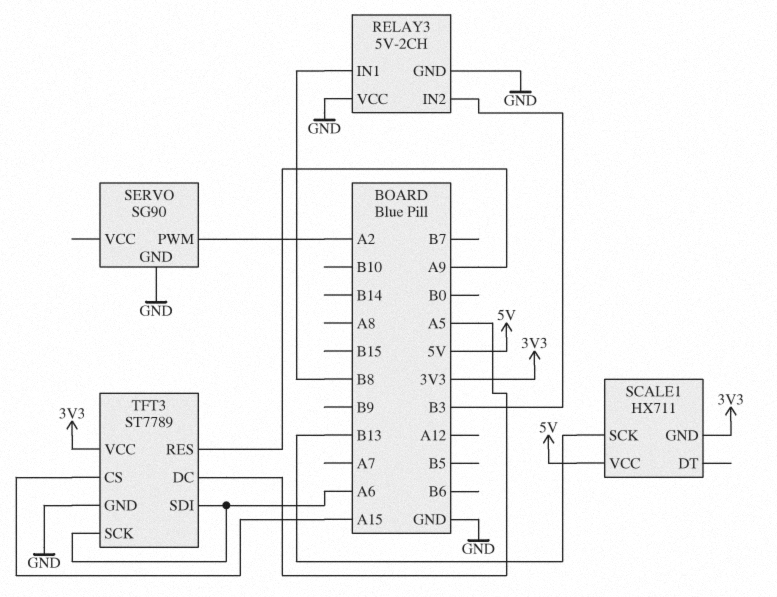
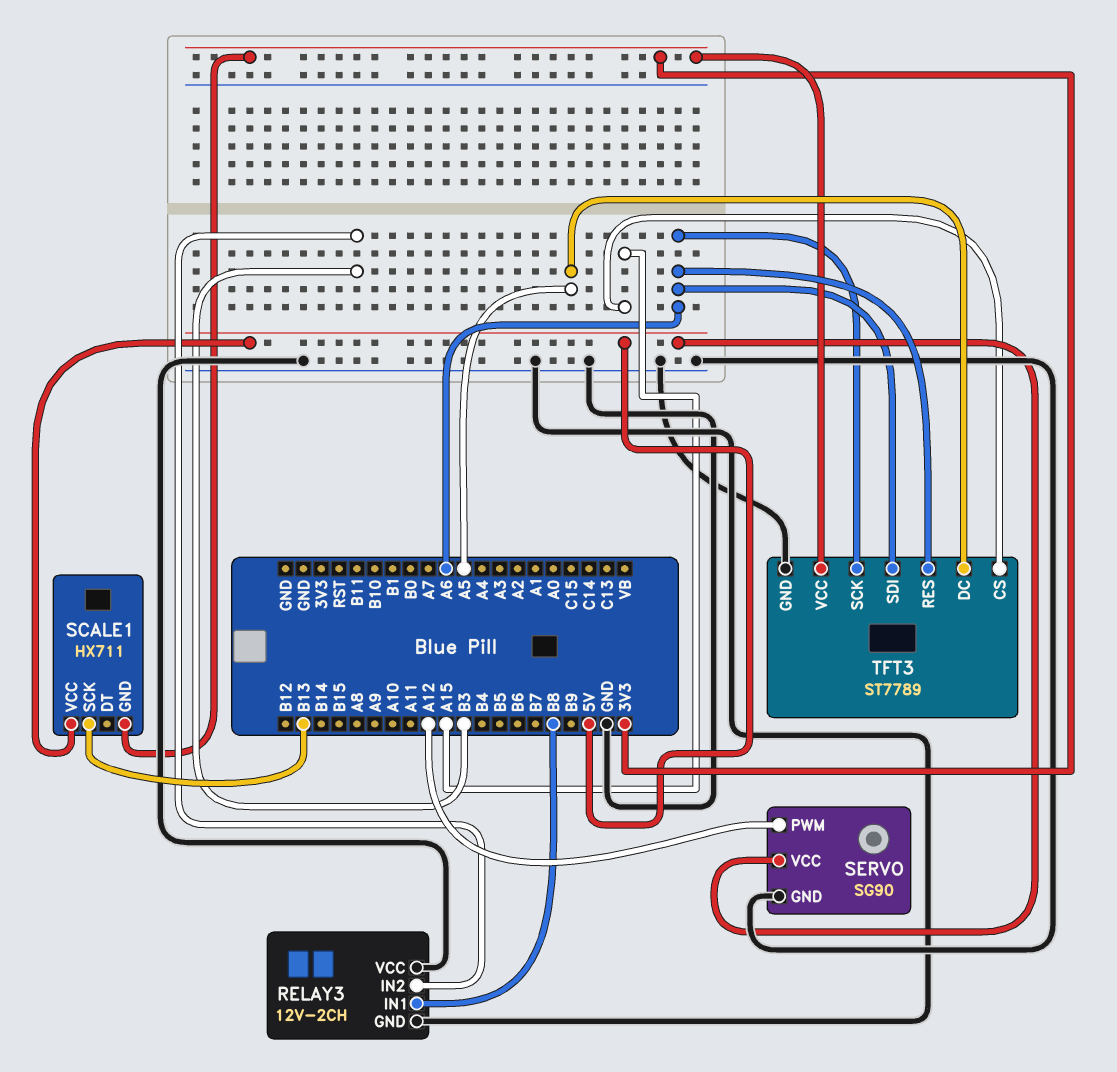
RELAY3: 5V-2CH -> 12V-2CH
SERVO pin PWM: A2 -> A12
SERVO pin VCC: none -> 5V
TFT3 pin RES: A9 -> A6

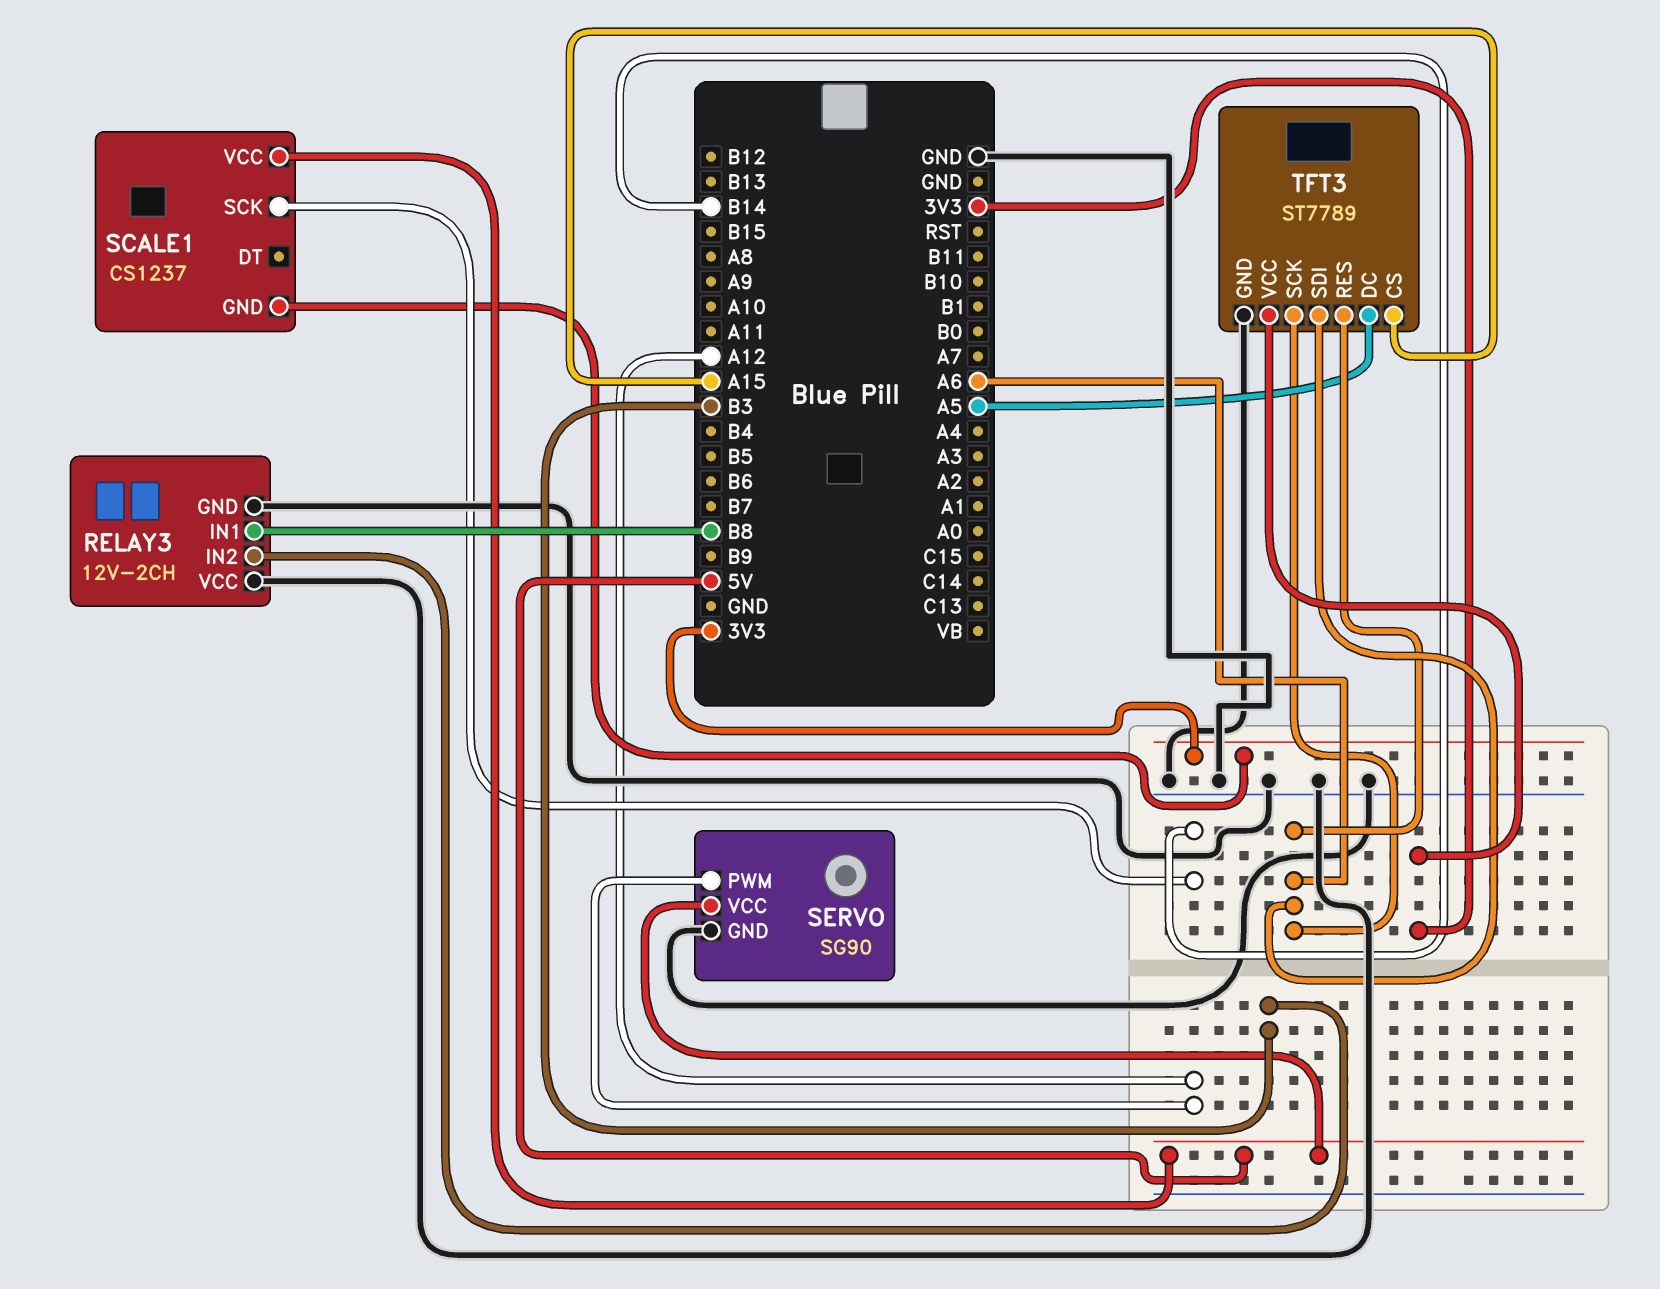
SCALE1: HX711 -> CS1237
SCALE1 pin SCK: B13 -> B14

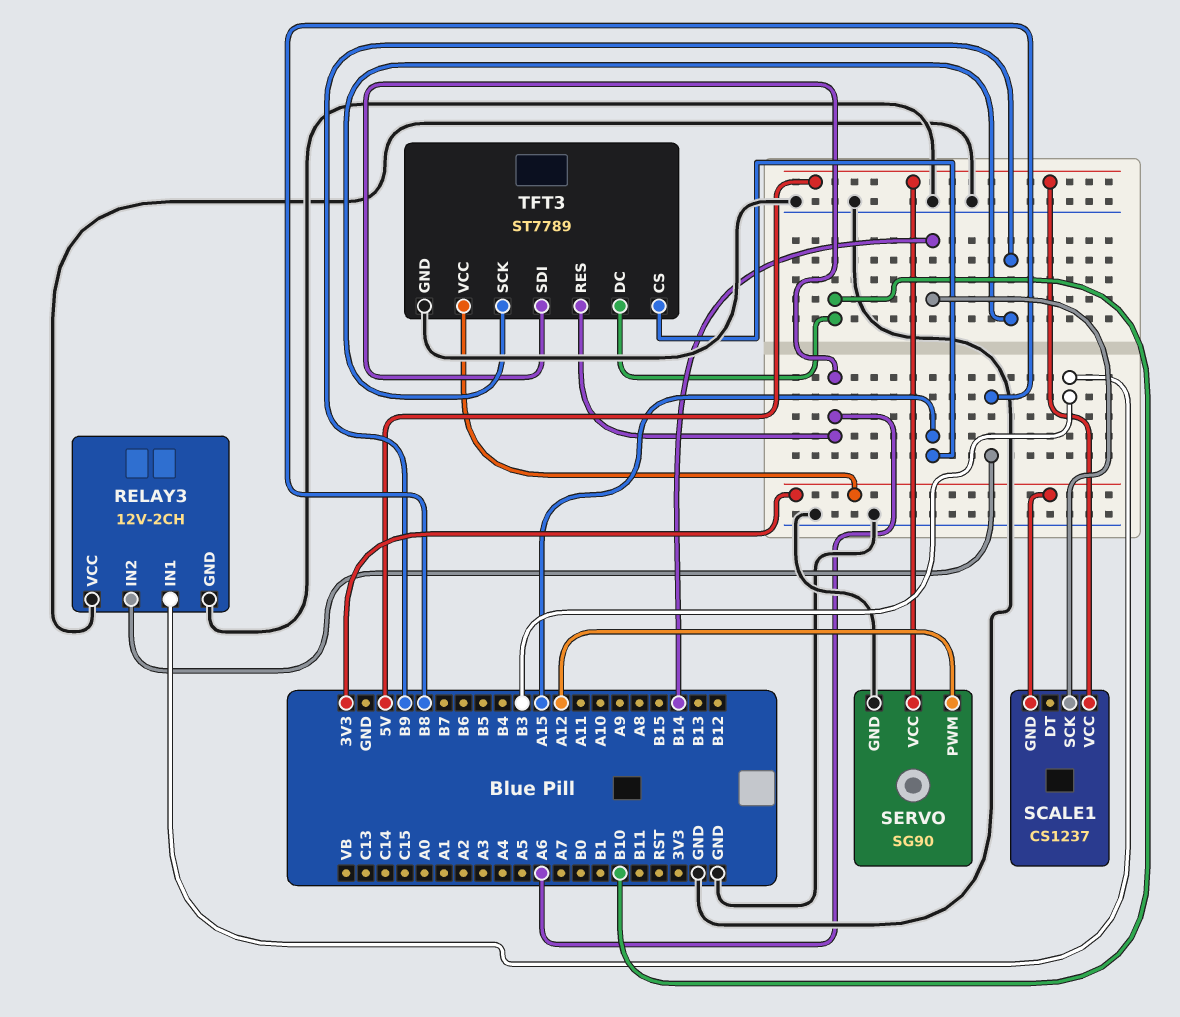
RELAY3 pin IN1: B8 -> B3
RELAY3 pin IN2: B3 -> B8
TFT3 pin DC: A5 -> B10
TFT3 pin SCK: A6 -> B9

